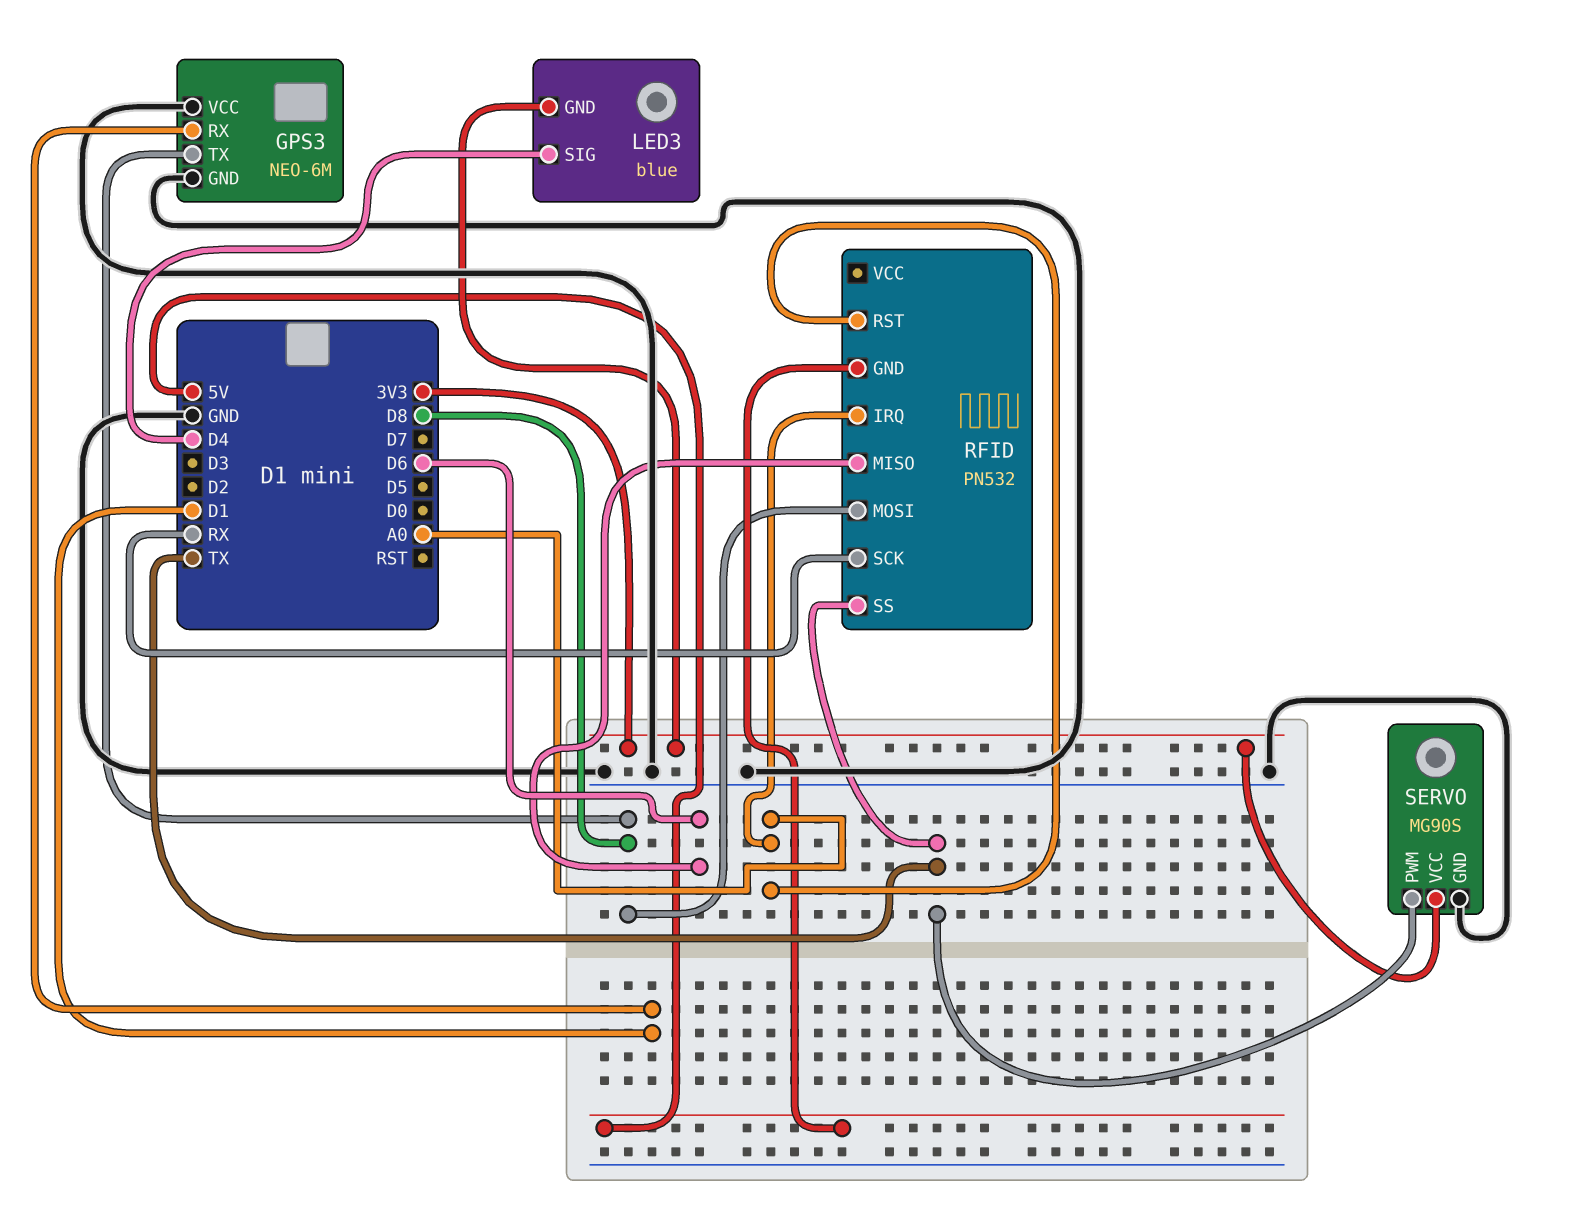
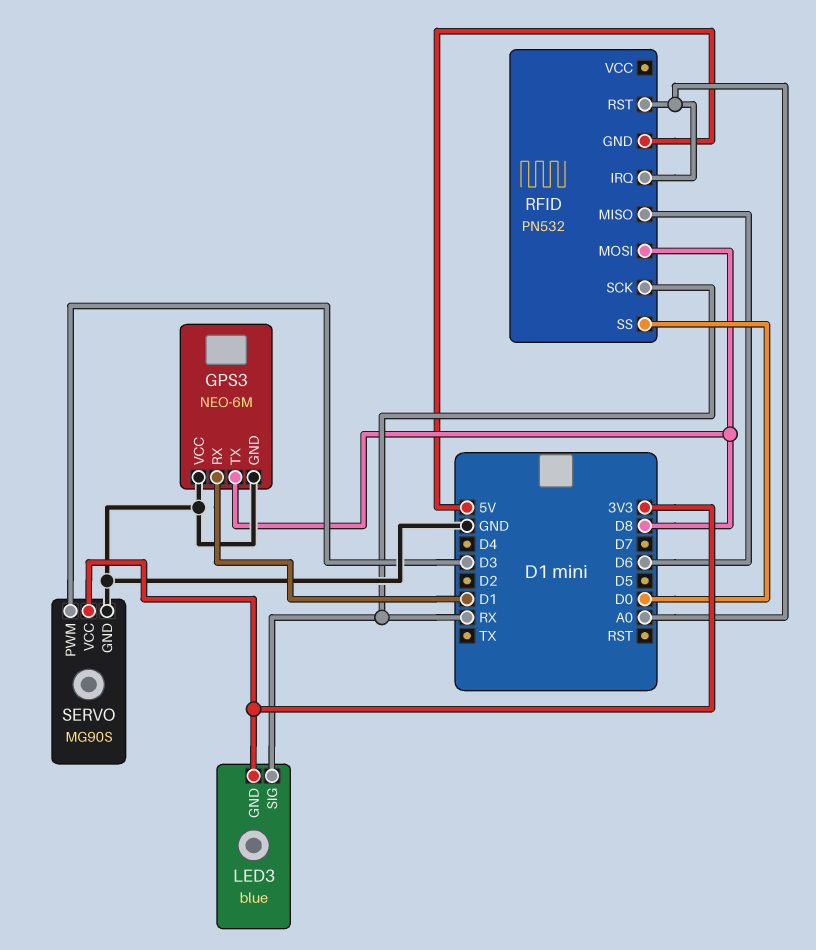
LED3 pin SIG: D4 -> RX
RFID pin SS: TX -> D0
SERVO pin PWM: TX -> D3

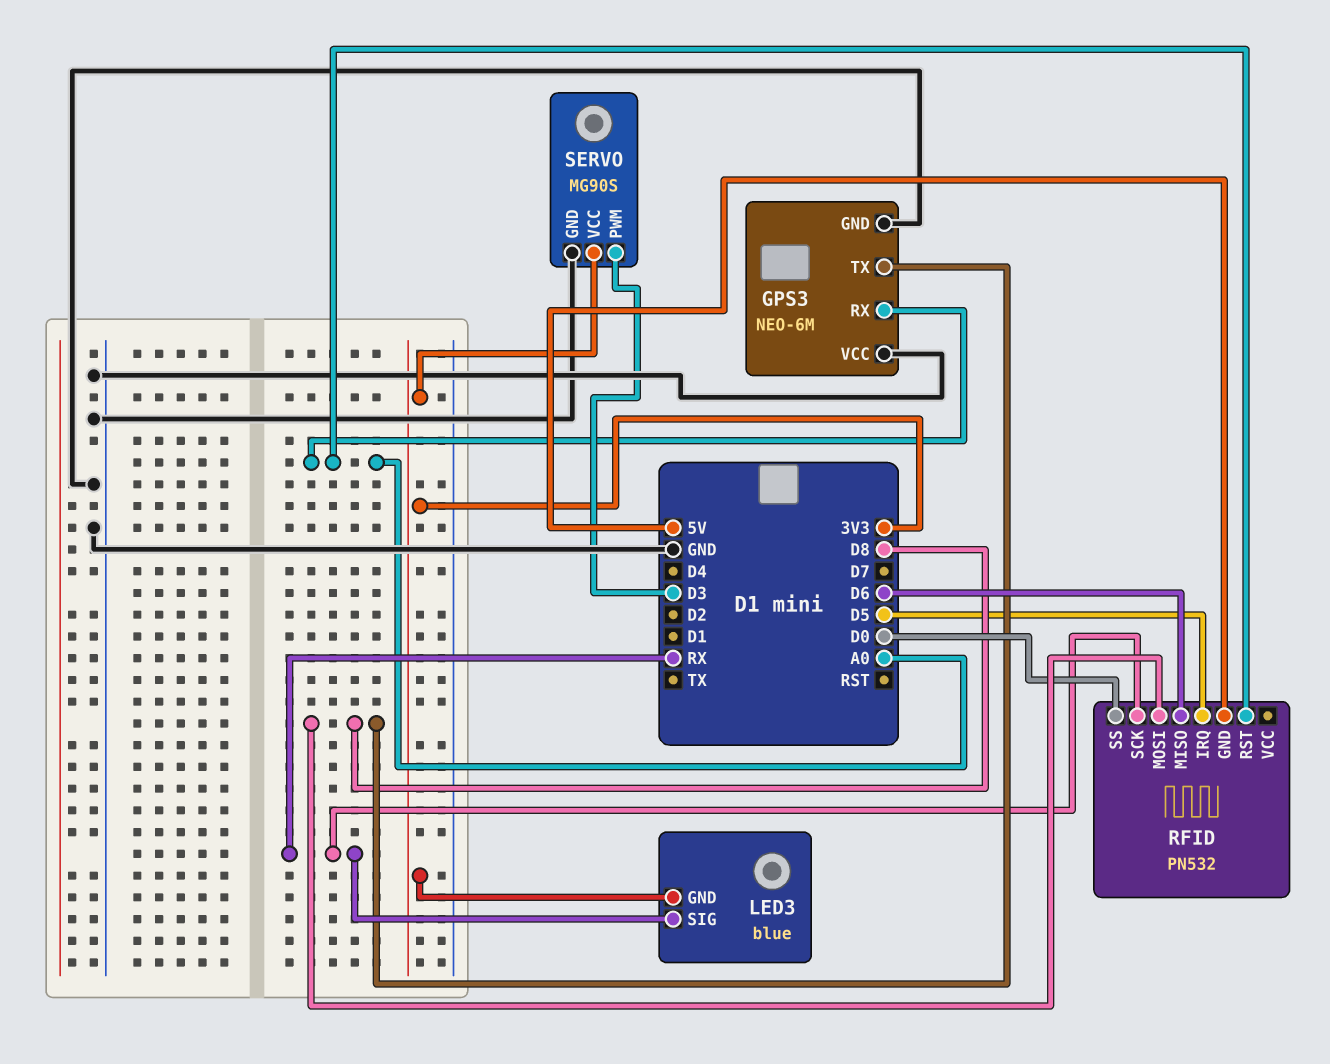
GPS3 pin RX: D1 -> A0
RFID pin IRQ: A0 -> D5

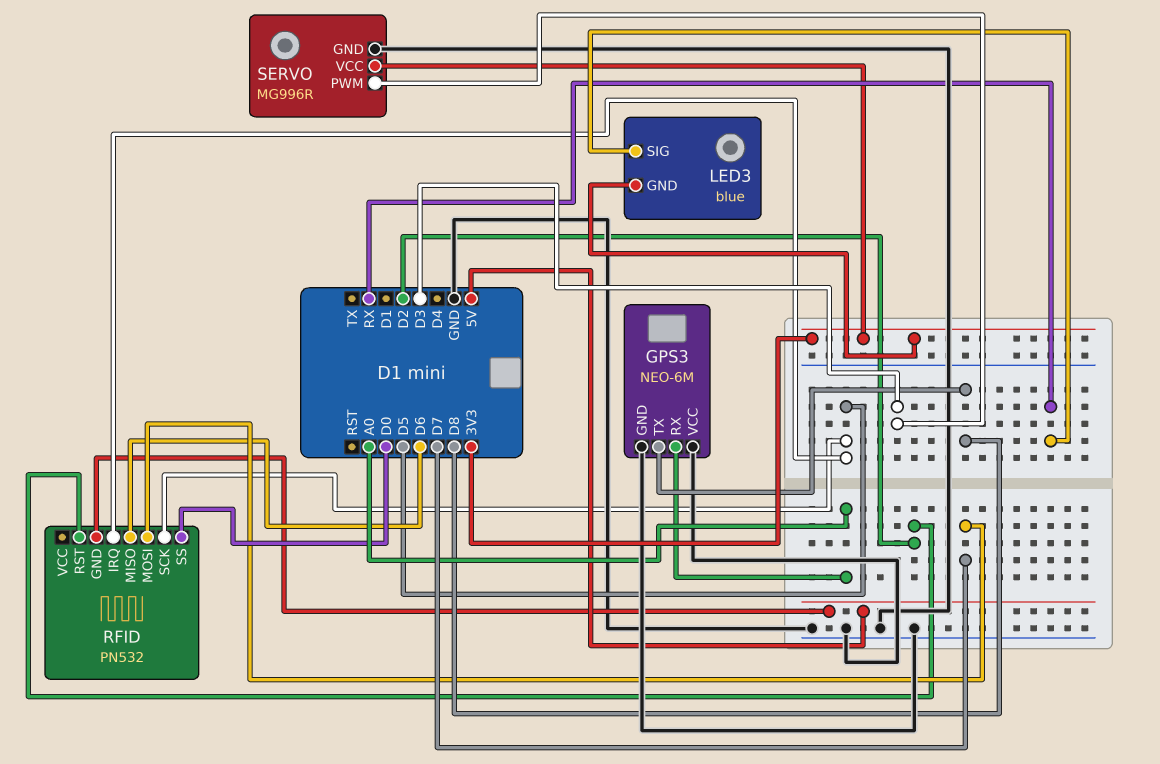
RFID pin MOSI: D8 -> D7
RFID pin RST: A0 -> D2
RFID pin SCK: RX -> D5
SERVO: MG90S -> MG996R

